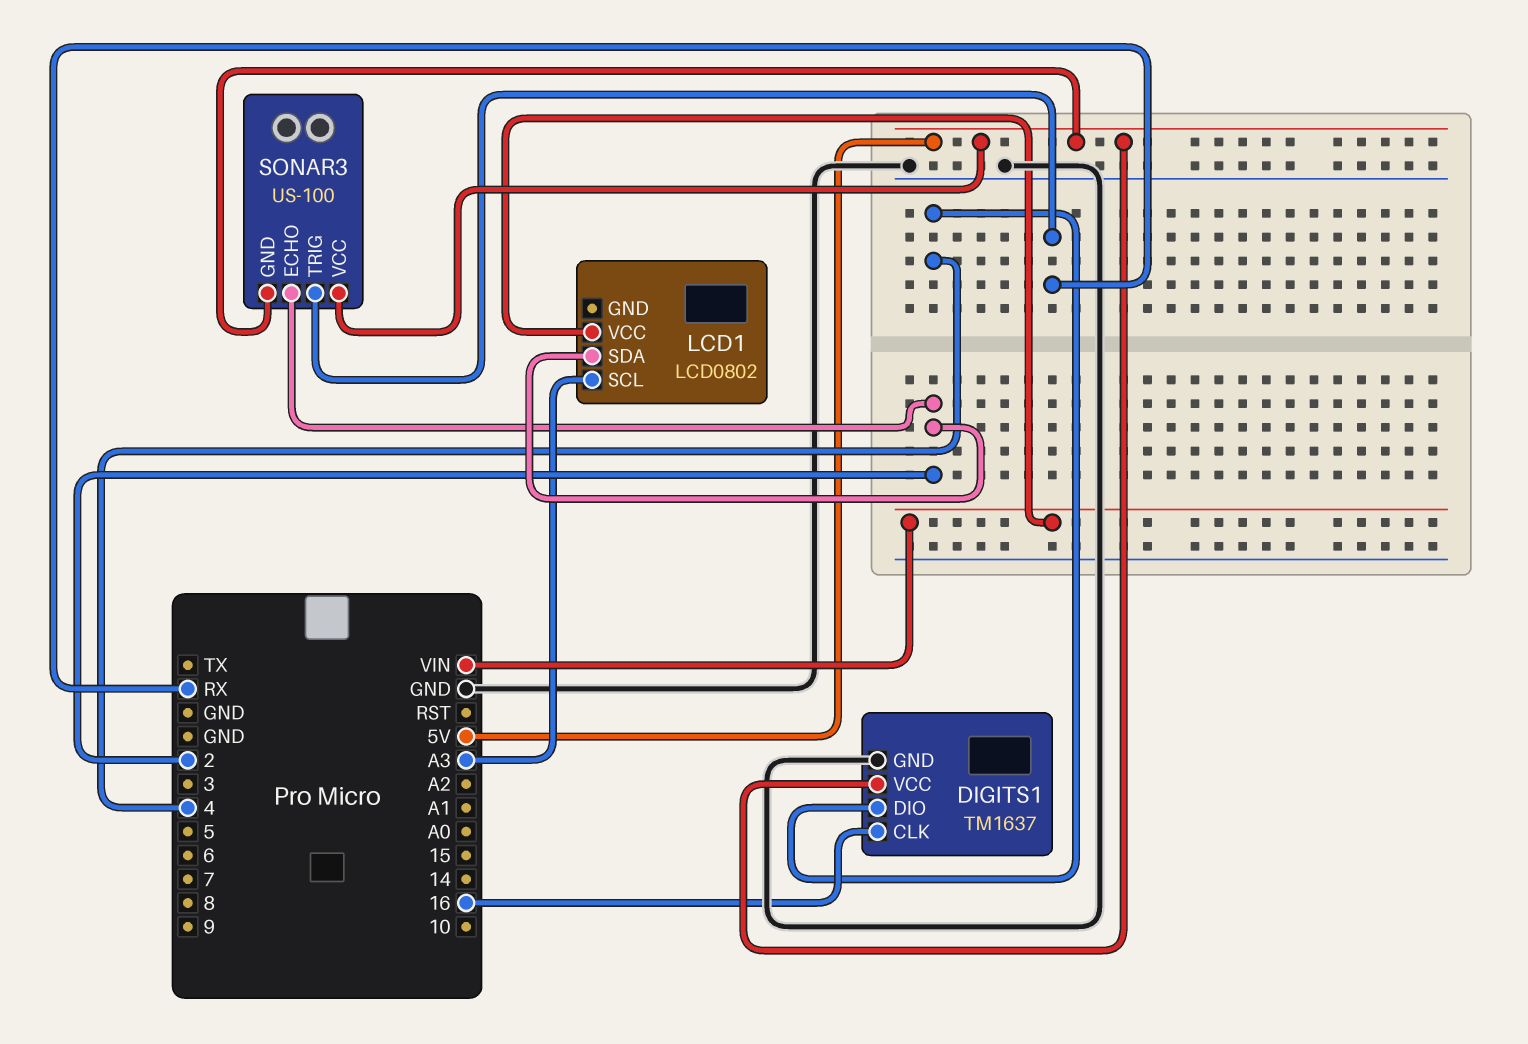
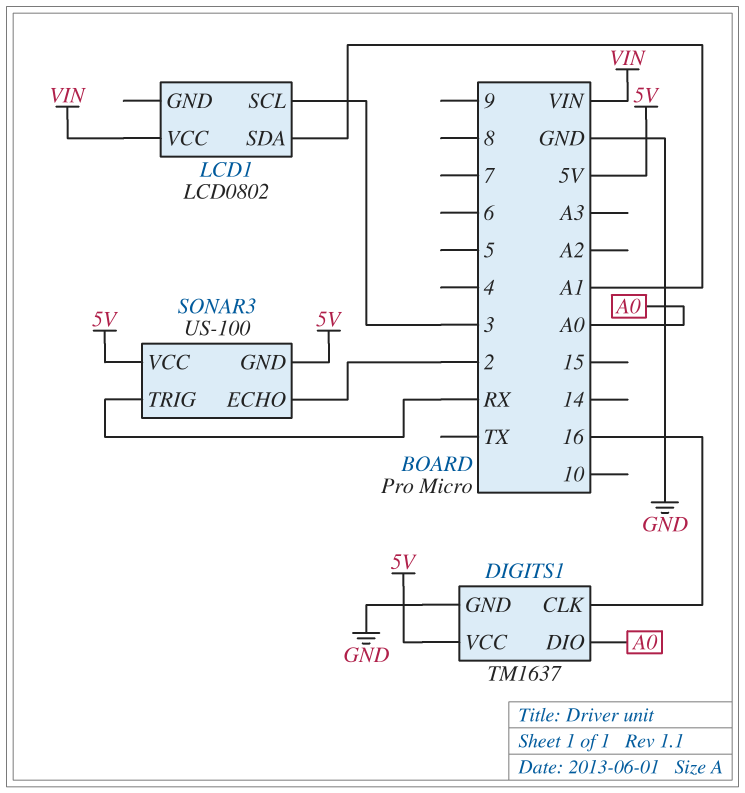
DIGITS1 pin DIO: 4 -> A0
LCD1 pin SCL: A3 -> 3
LCD1 pin SDA: 2 -> A1

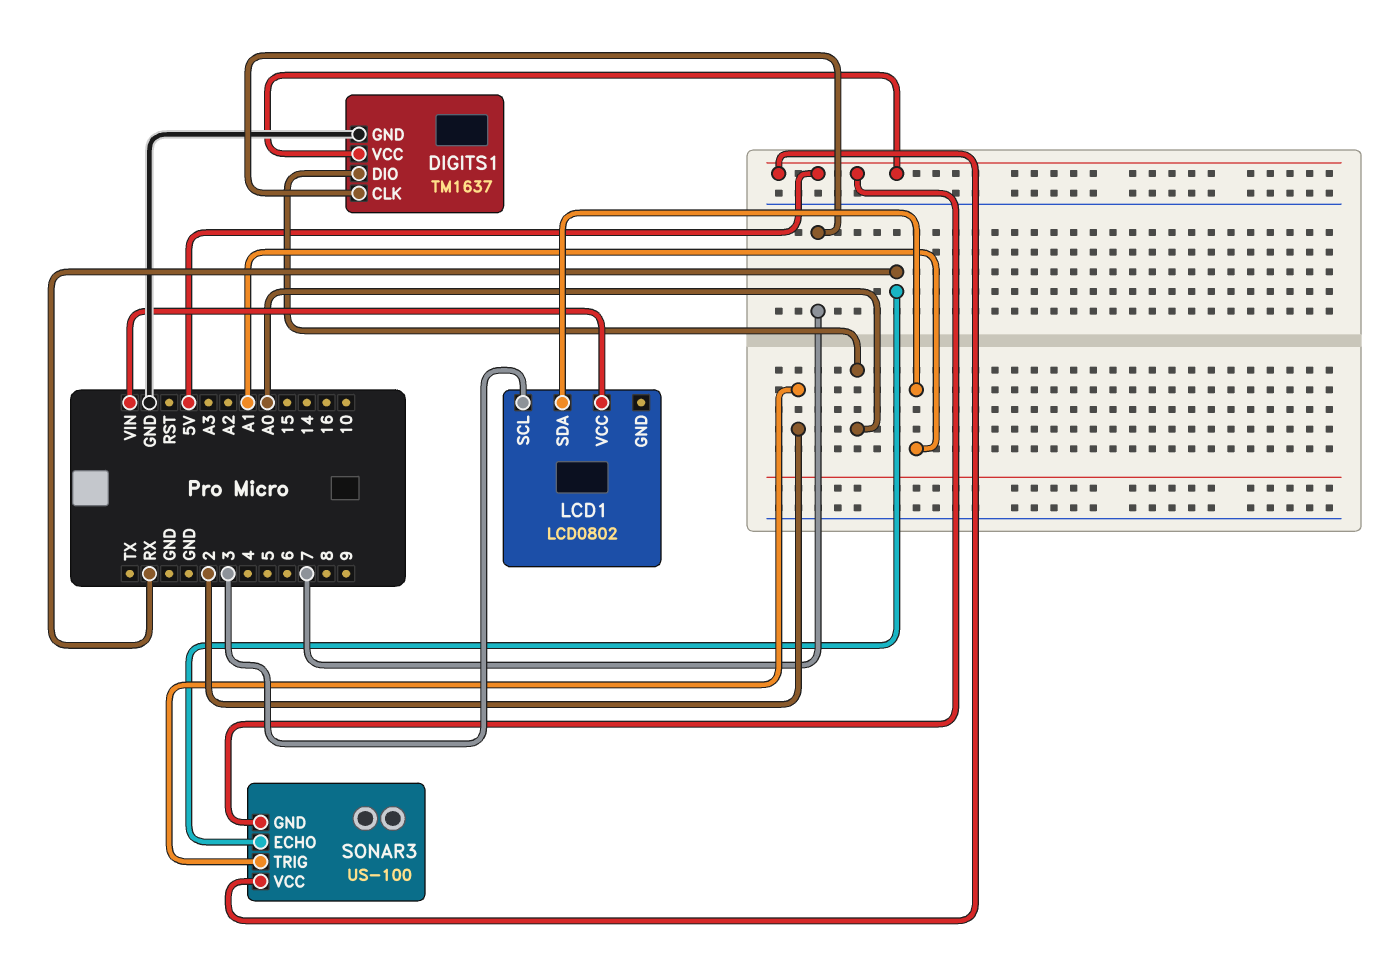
DIGITS1 pin CLK: 16 -> 7
SONAR3 pin ECHO: 2 -> RX
SONAR3 pin TRIG: RX -> 2

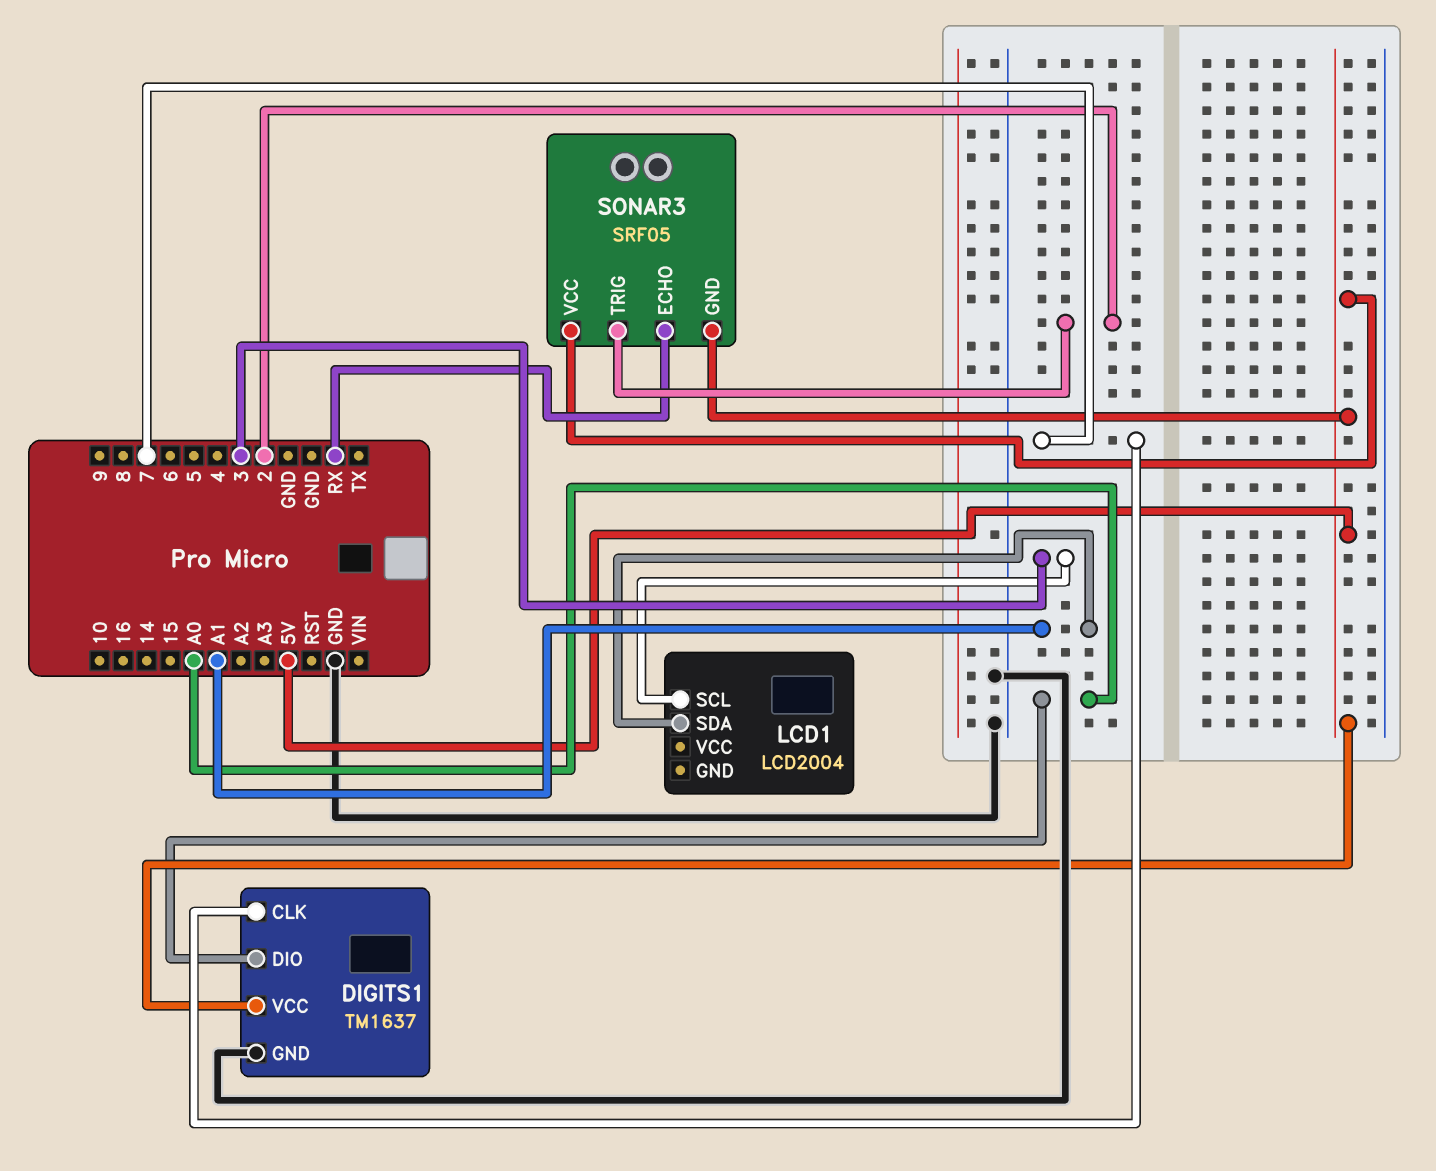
LCD1: LCD0802 -> LCD2004
LCD1 pin VCC: VIN -> none
SONAR3: US-100 -> SRF05

